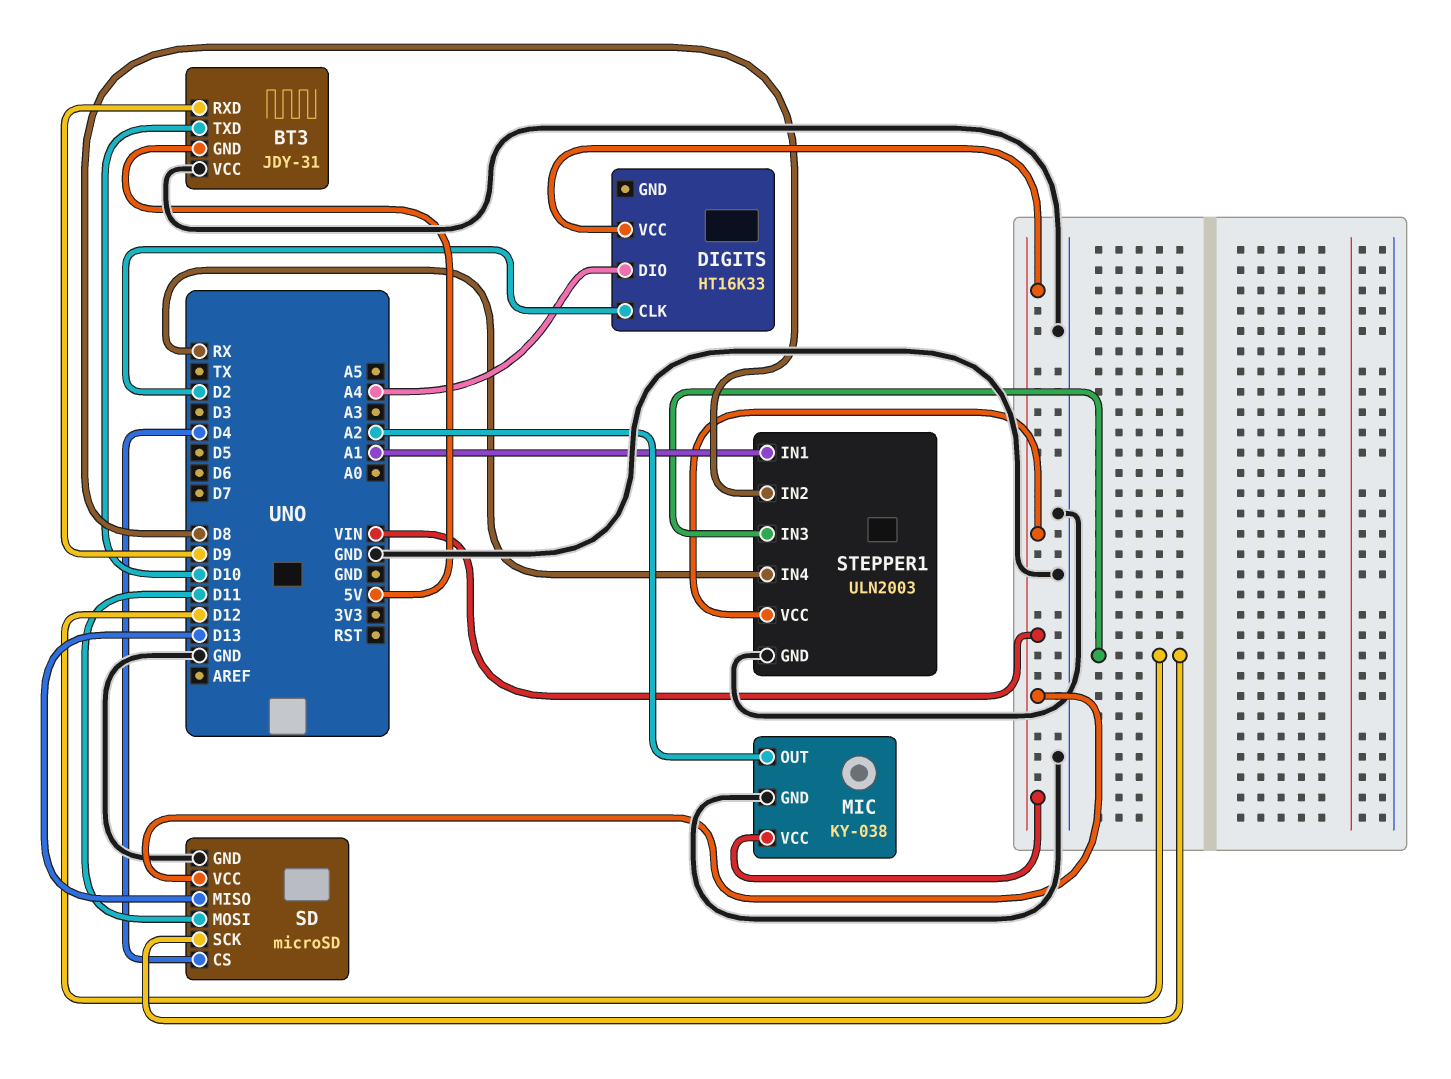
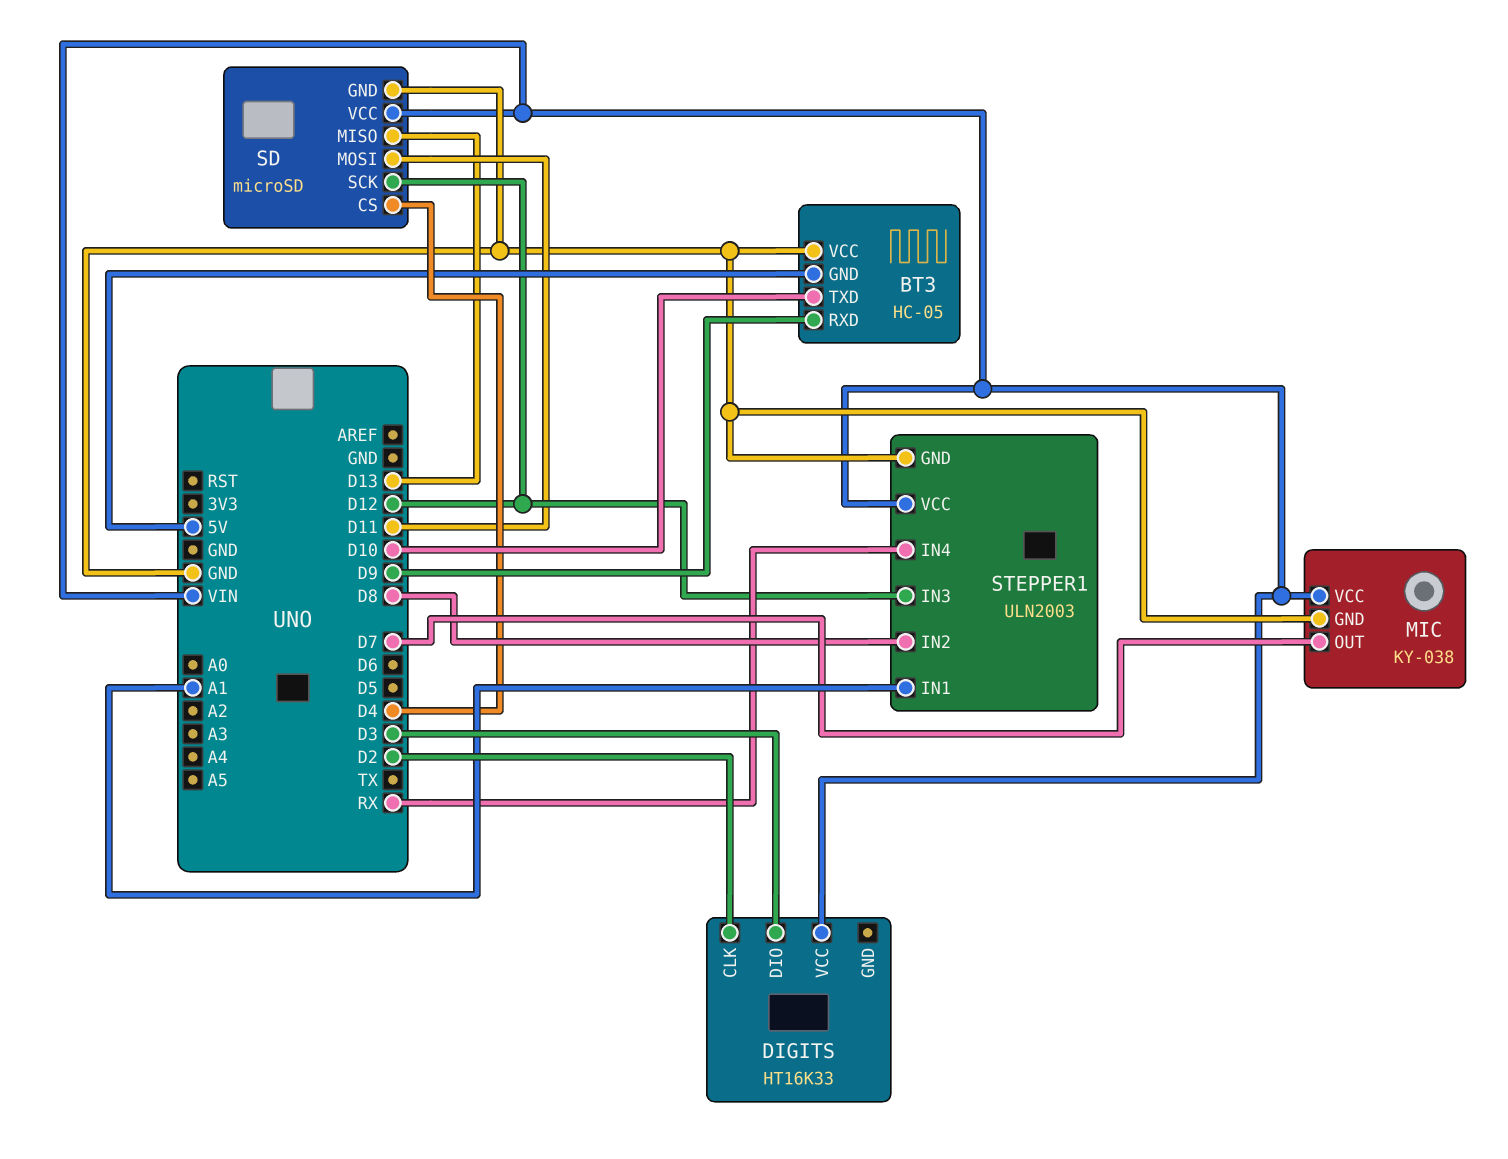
BT3: JDY-31 -> HC-05
DIGITS pin DIO: A4 -> D3
MIC pin OUT: A2 -> D7

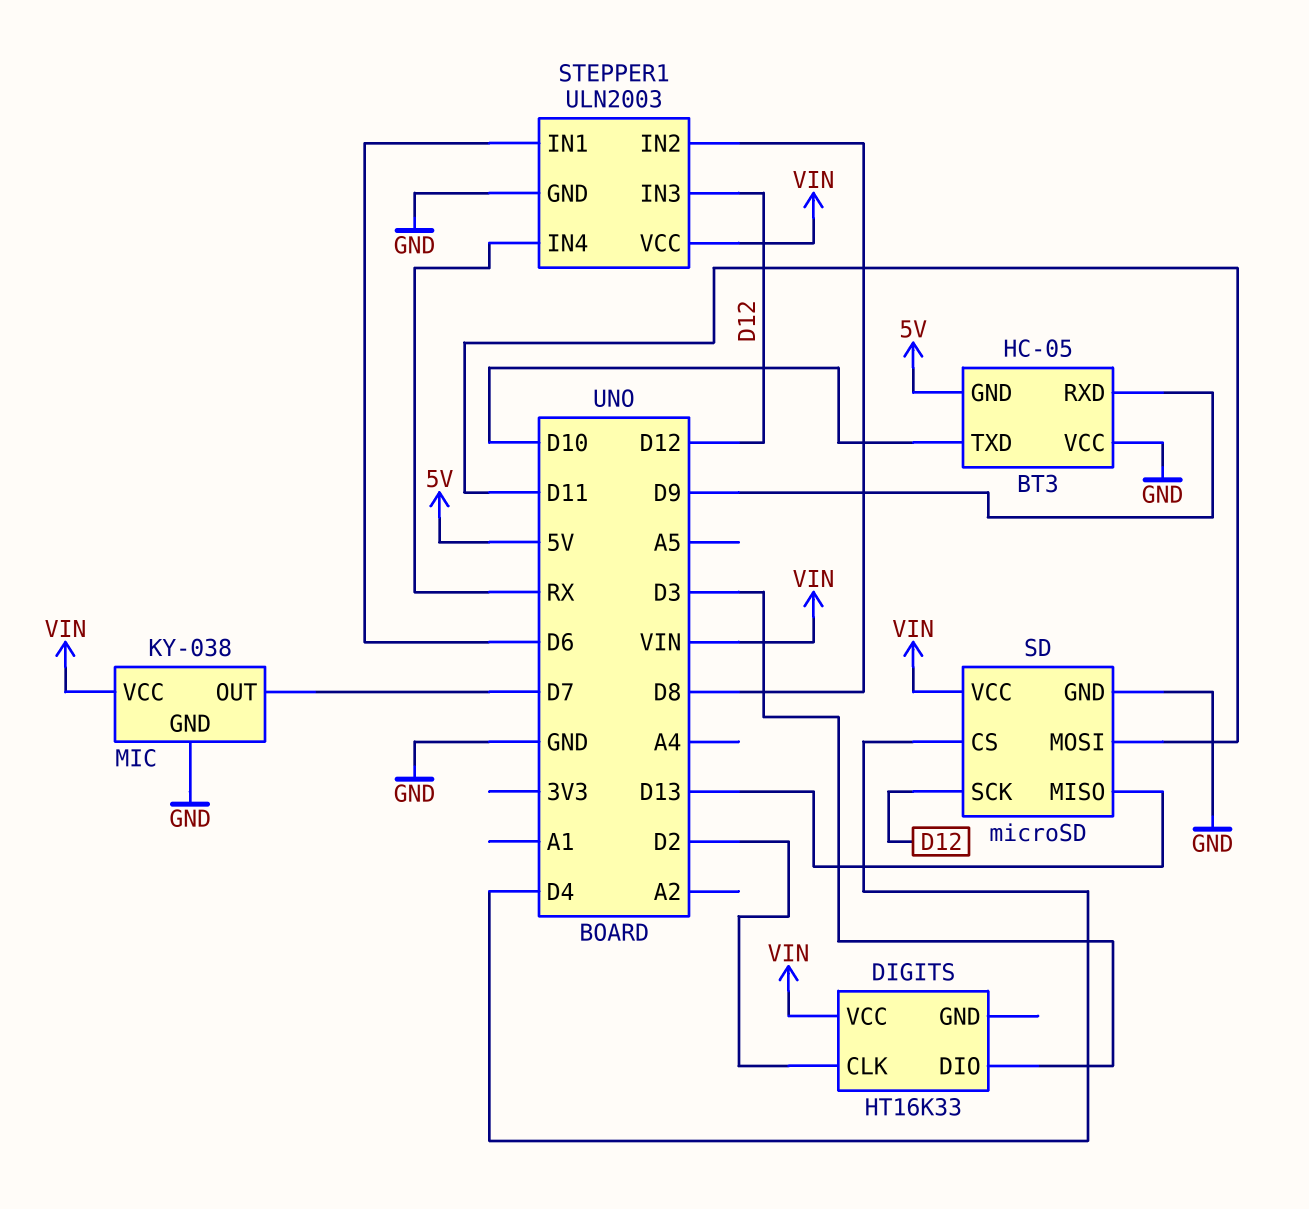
STEPPER1 pin IN1: A1 -> D6

